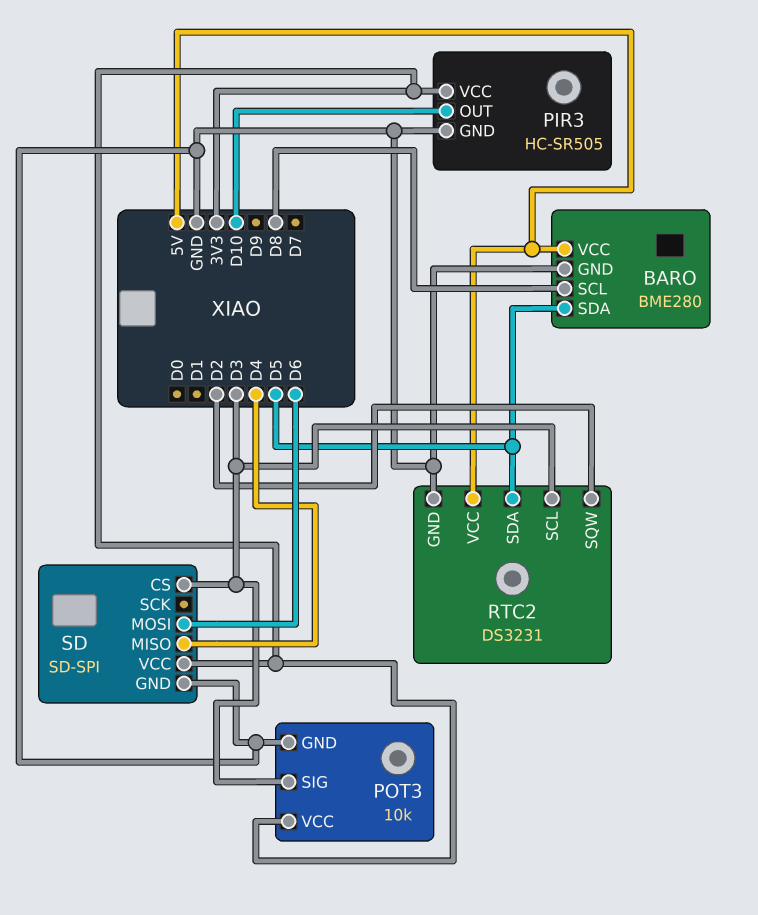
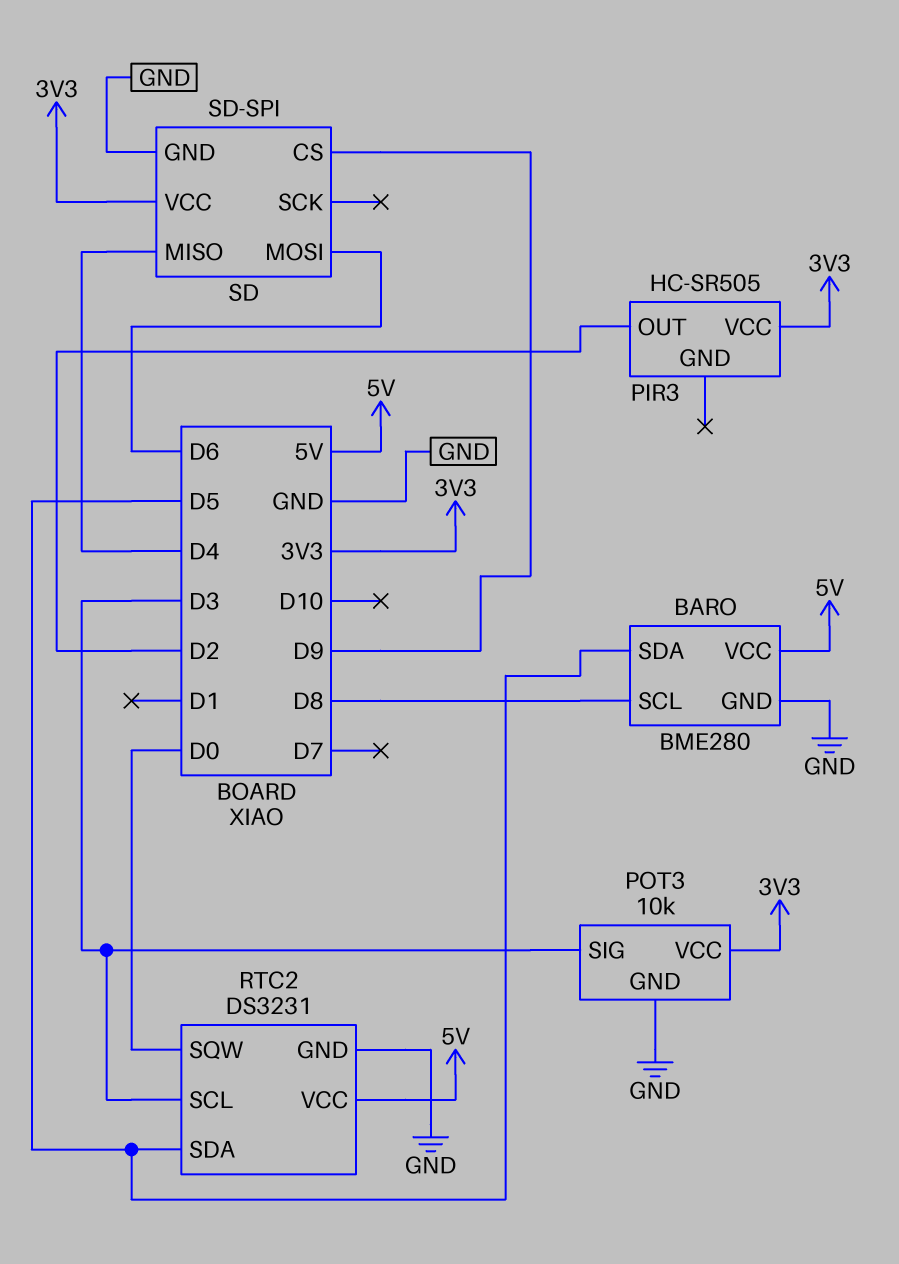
PIR3 pin GND: GND -> none
PIR3 pin OUT: D10 -> D2
RTC2 pin SQW: D2 -> D0
SD pin CS: D3 -> D9

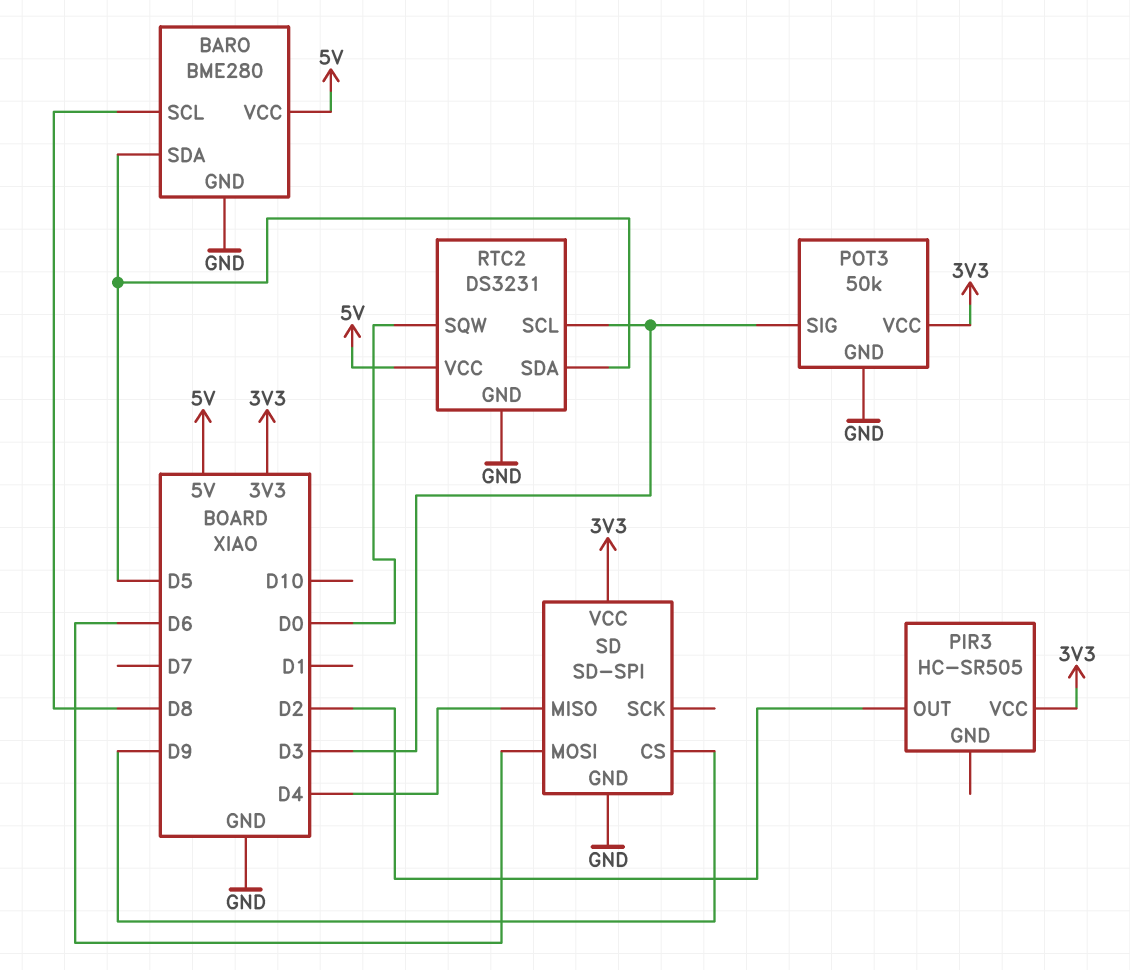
POT3: 10k -> 50k

